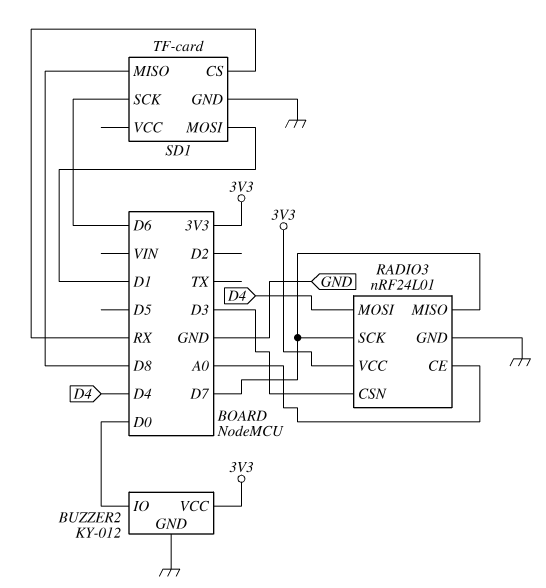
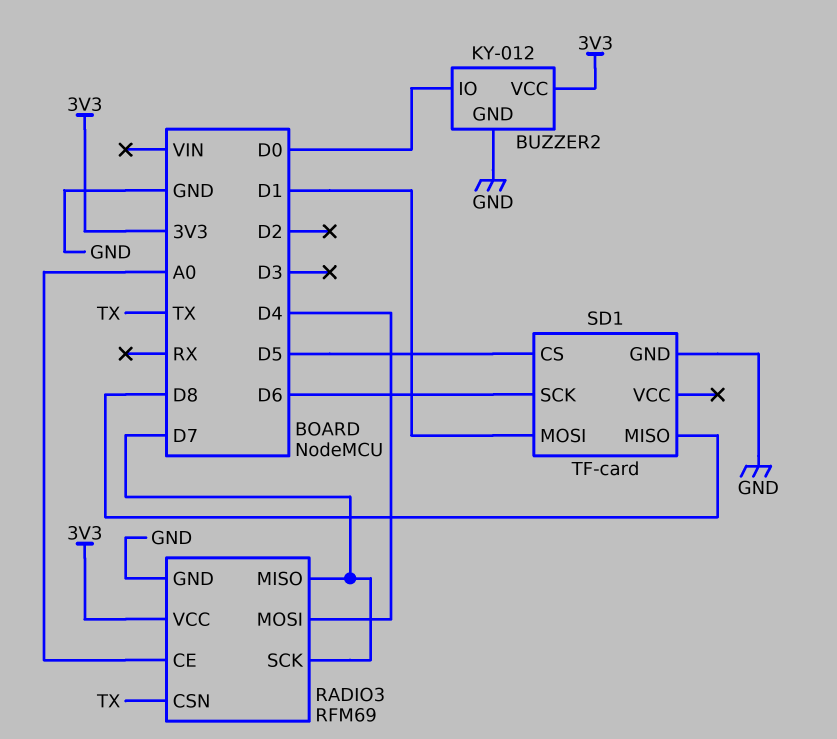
RADIO3: nRF24L01 -> RFM69
RADIO3 pin CSN: D3 -> TX
SD1 pin CS: RX -> D5

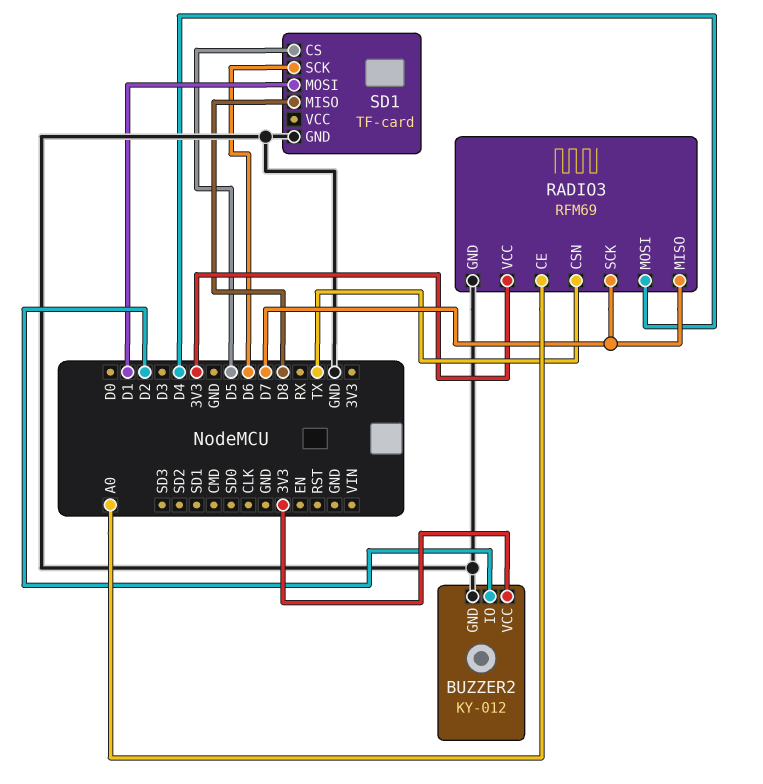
BUZZER2 pin IO: D0 -> D2

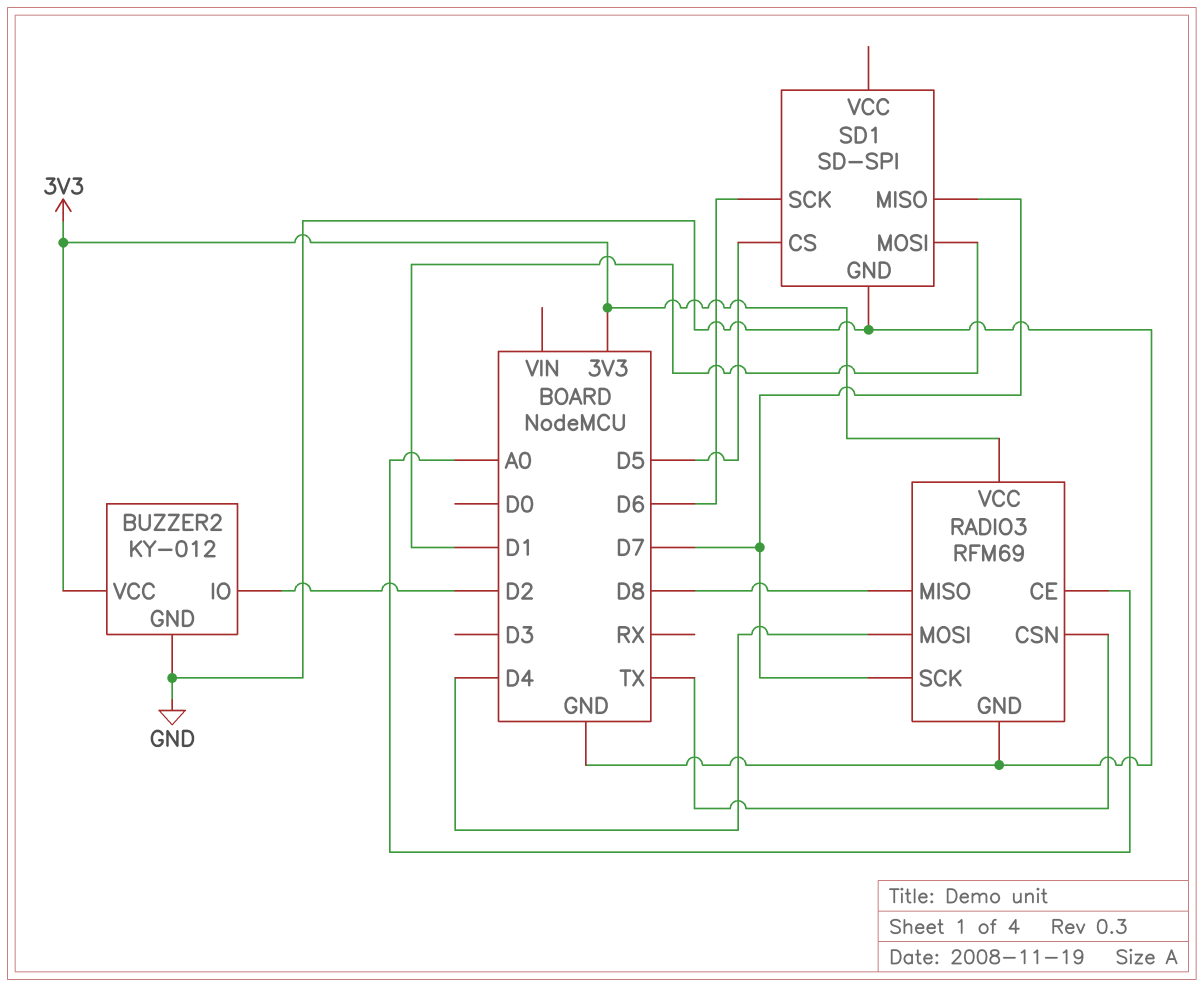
RADIO3 pin MISO: D7 -> D8
SD1: TF-card -> SD-SPI
SD1 pin MISO: D8 -> D7

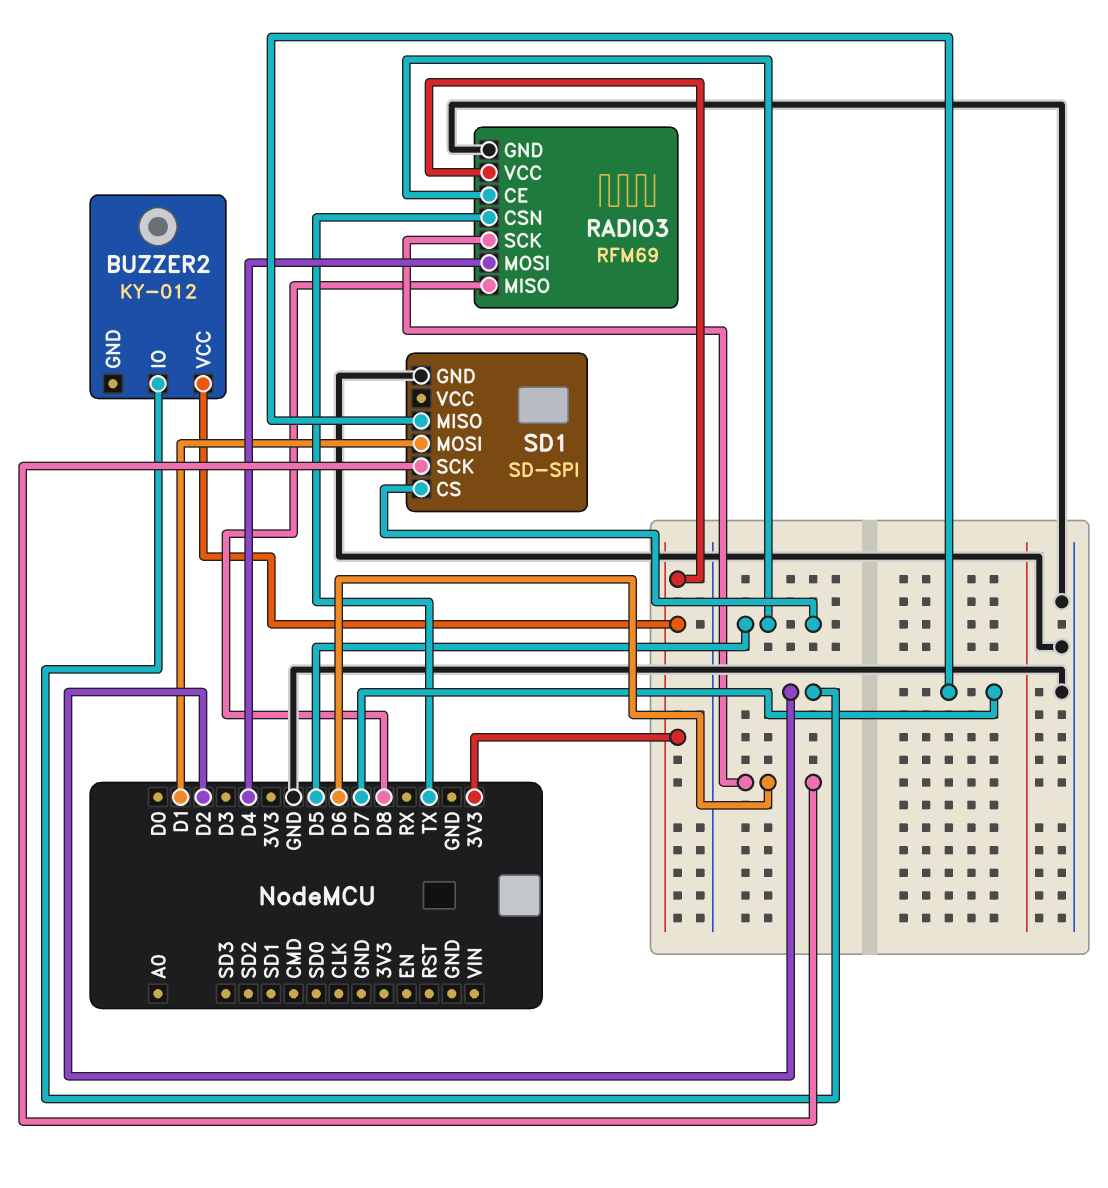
BUZZER2 pin GND: GND -> none
RADIO3 pin CE: A0 -> D5
RADIO3 pin SCK: D7 -> D6

